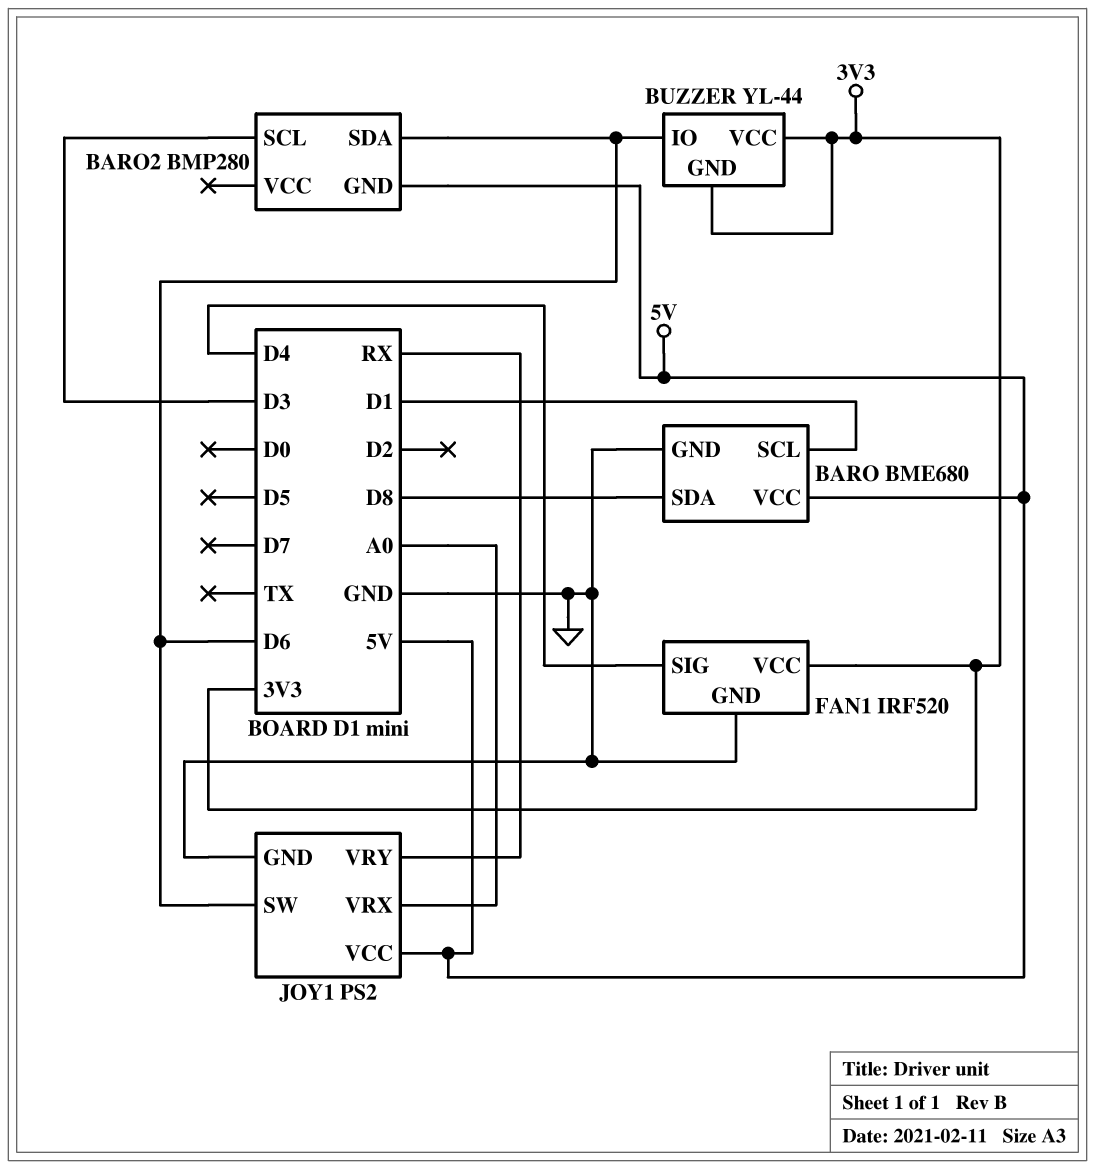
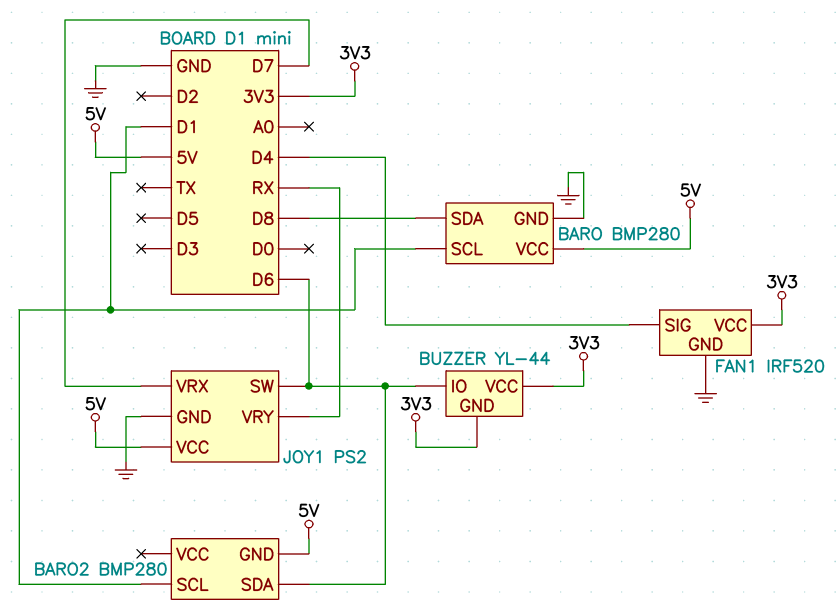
BARO: BME680 -> BMP280
BARO2 pin SCL: D3 -> D1
JOY1 pin VRX: A0 -> D7

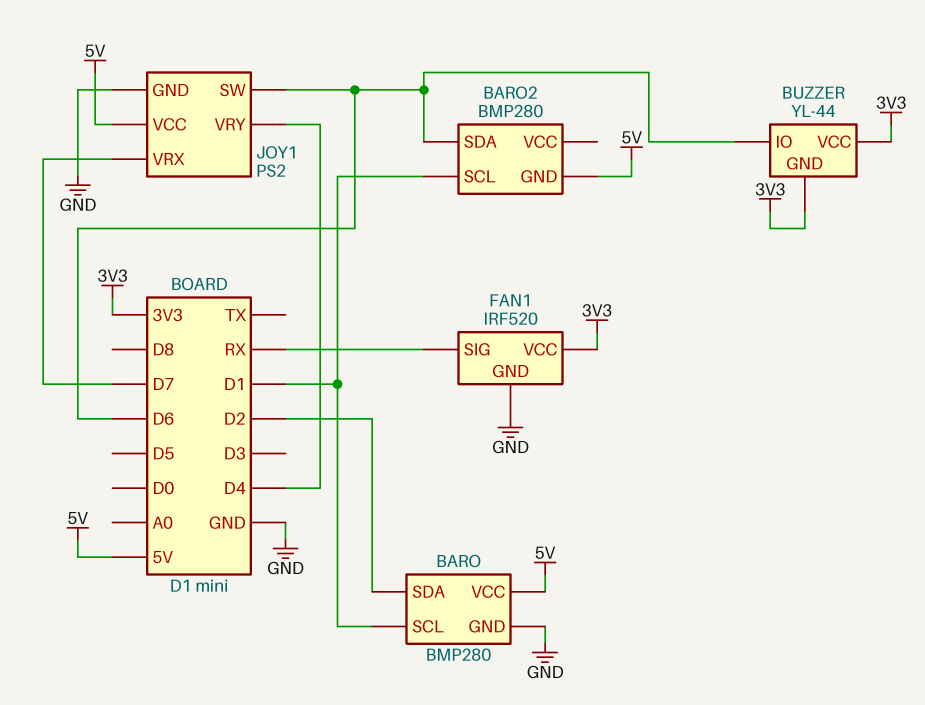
BARO pin SDA: D8 -> D2
FAN1 pin SIG: D4 -> RX
JOY1 pin VRY: RX -> D4

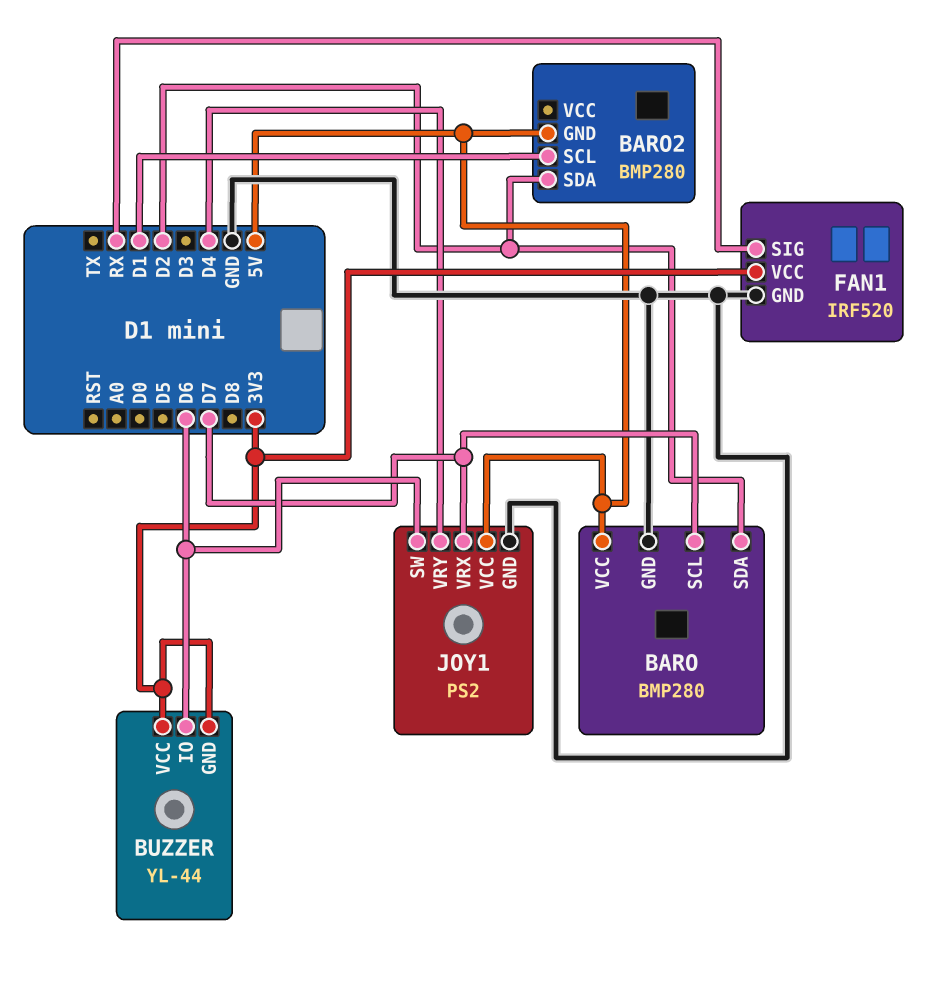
BARO pin SCL: D1 -> D7
BARO2 pin SDA: D6 -> D2

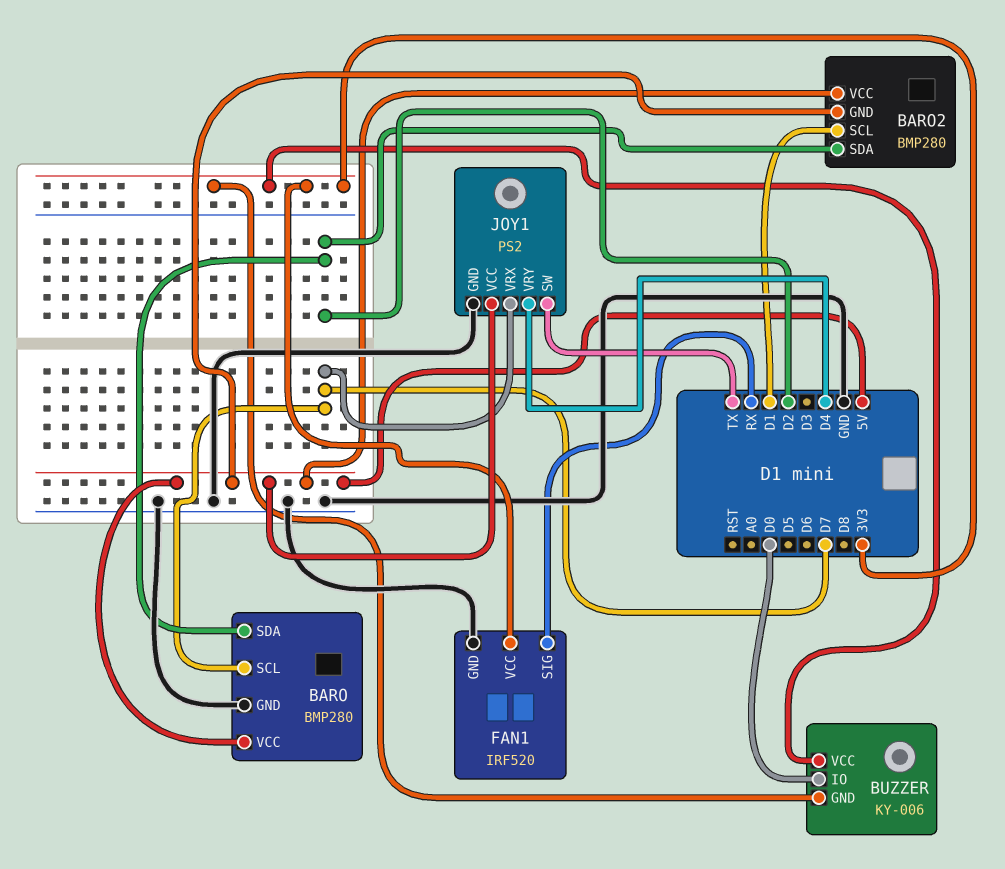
BARO2 pin VCC: none -> 5V
BUZZER: YL-44 -> KY-006
BUZZER pin IO: D6 -> D0
JOY1 pin SW: D6 -> TX

